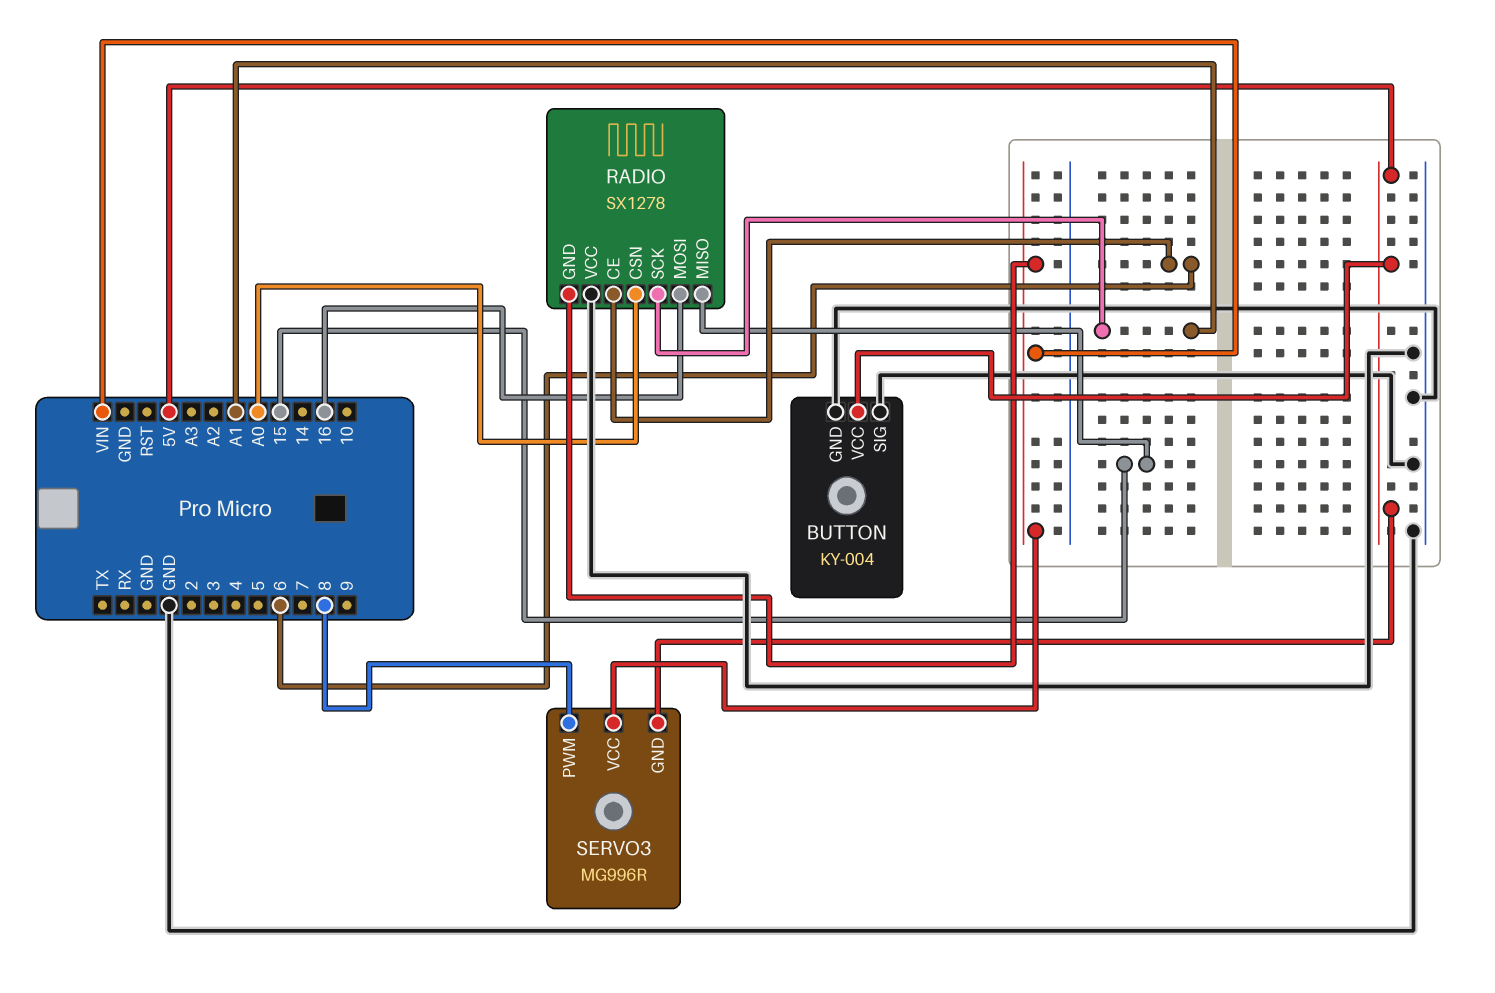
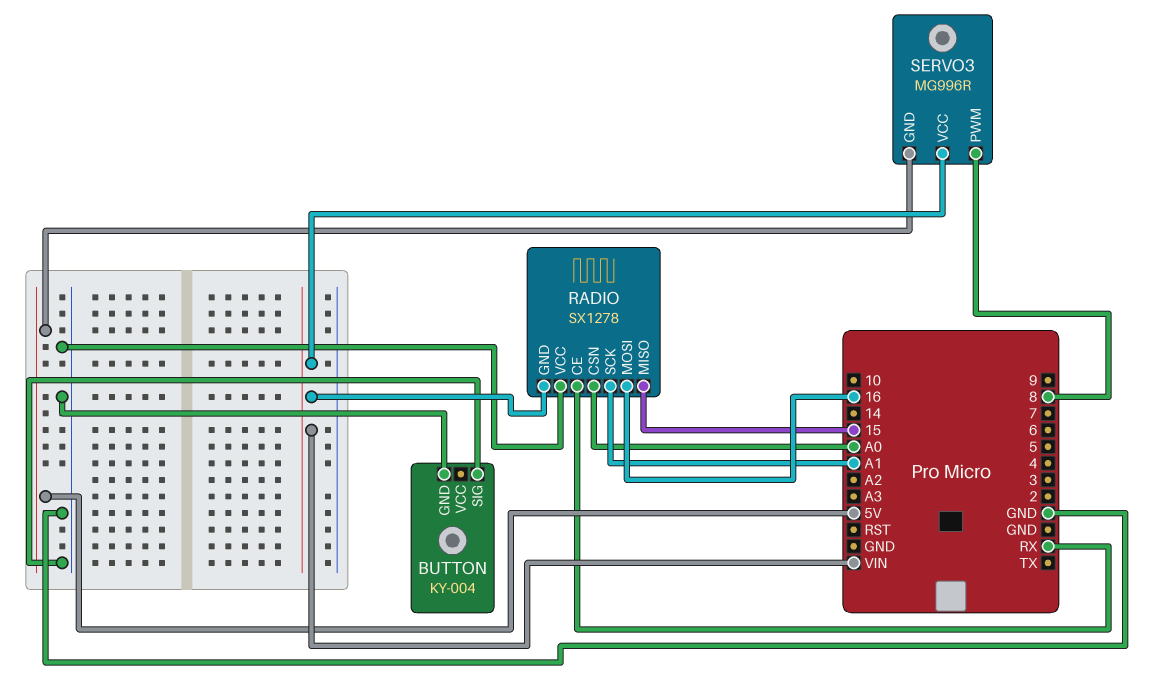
BUTTON pin VCC: 5V -> none
RADIO pin CE: 6 -> RX

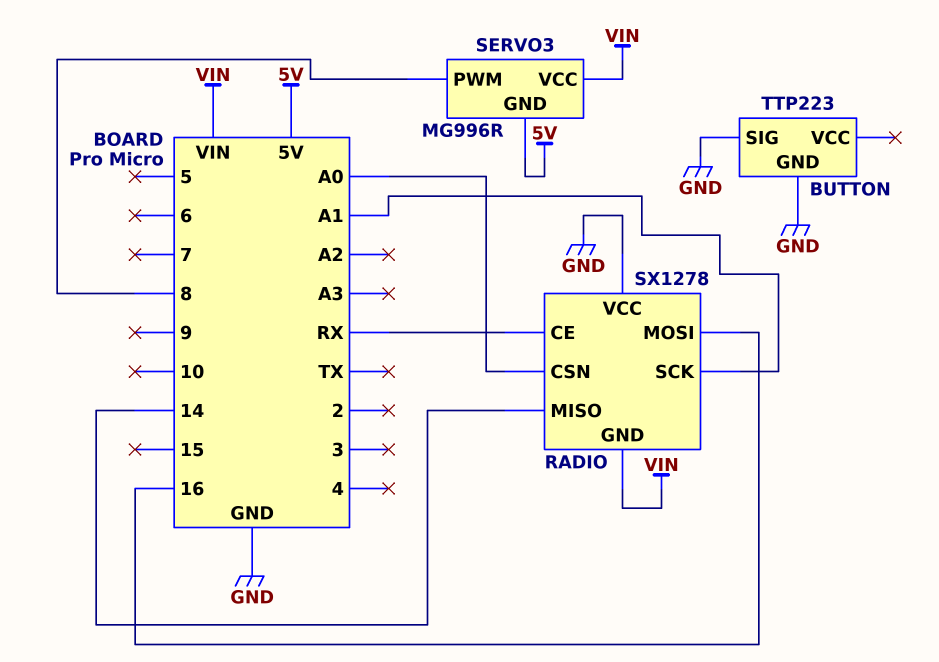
BUTTON: KY-004 -> TTP223
RADIO pin MISO: 15 -> 14

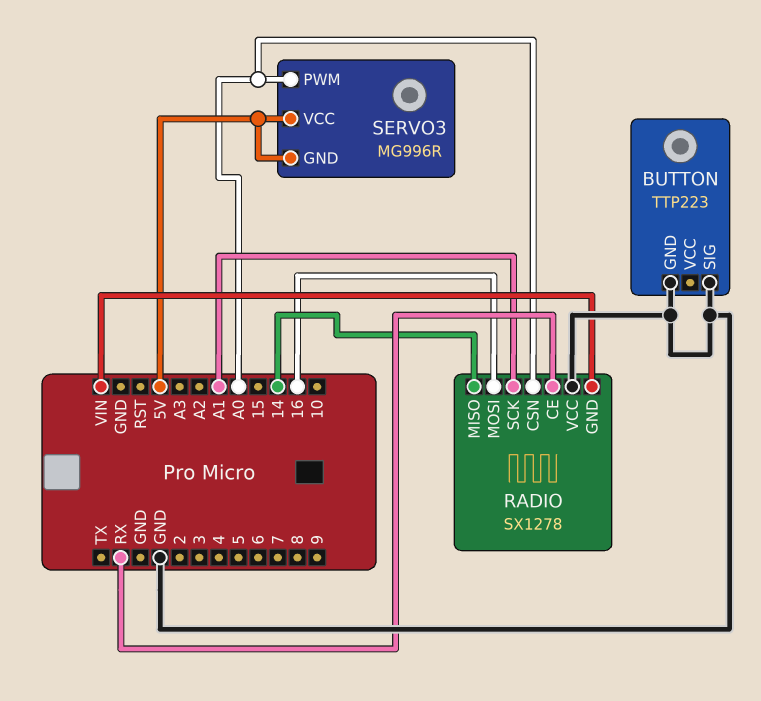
SERVO3 pin PWM: 8 -> A0
SERVO3 pin VCC: VIN -> 5V

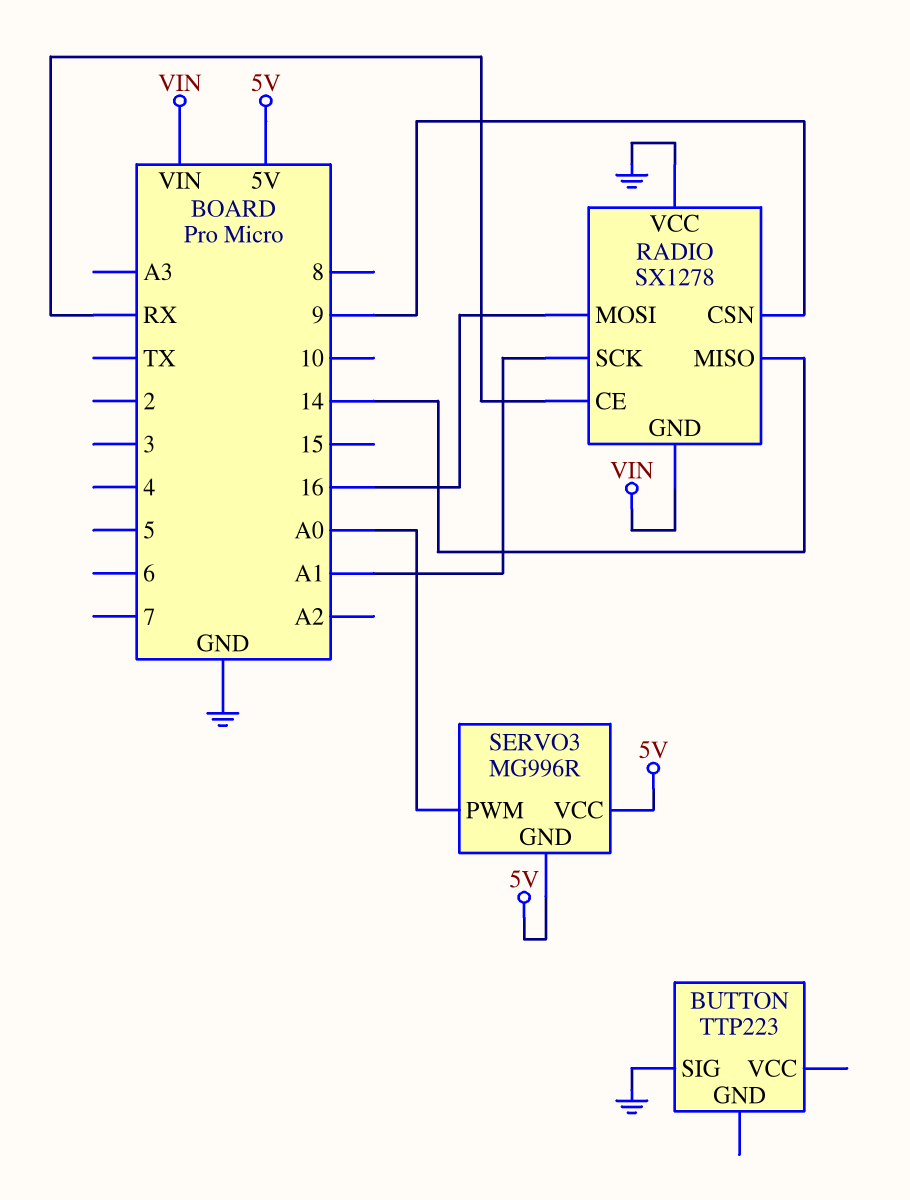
BUTTON pin GND: GND -> none
RADIO pin CSN: A0 -> 9

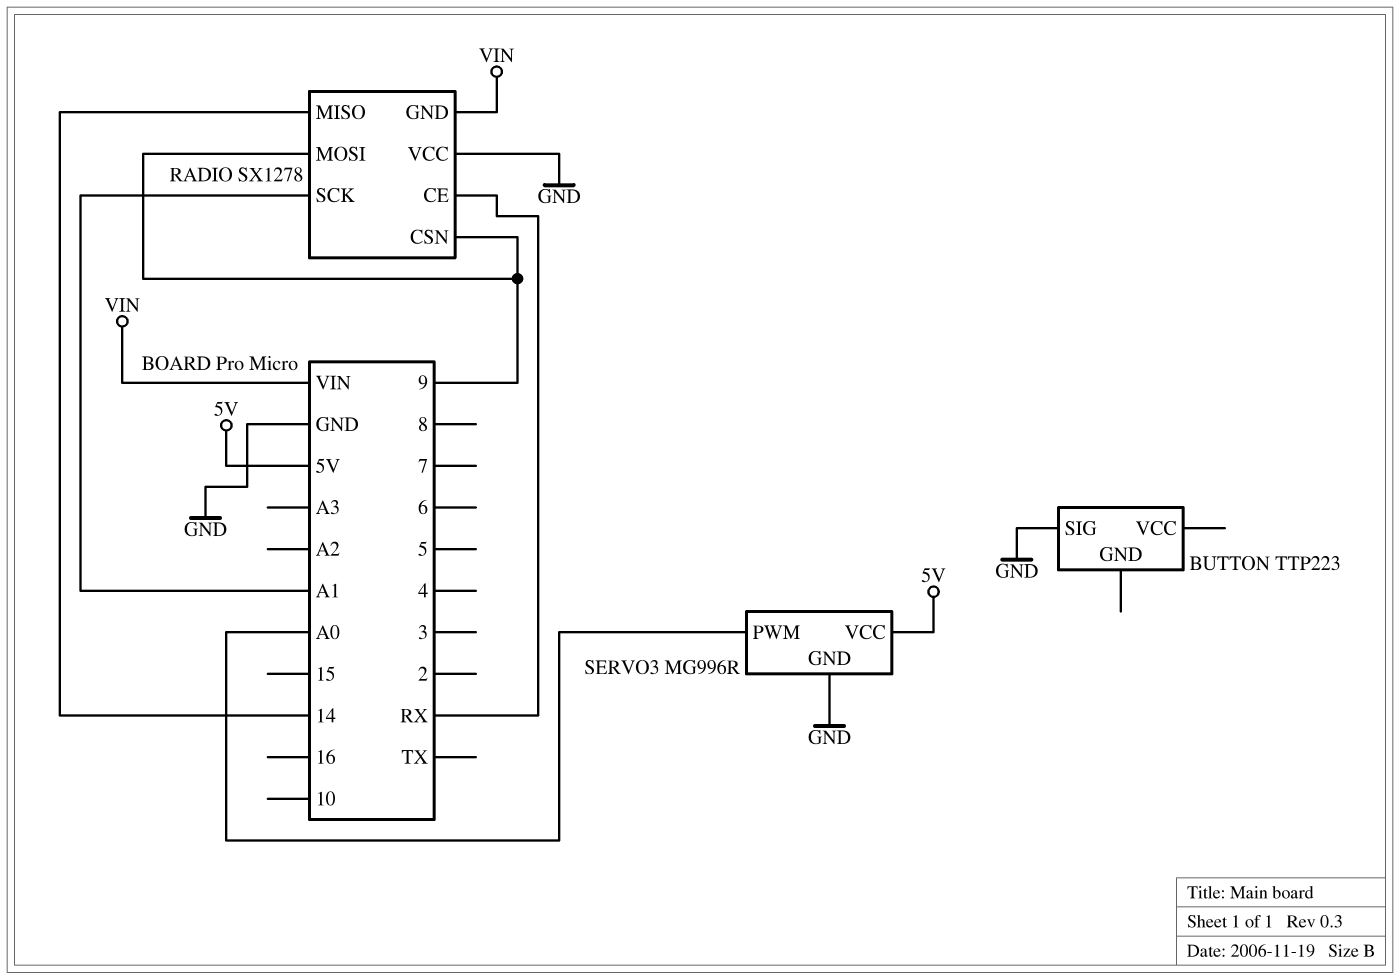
RADIO pin MOSI: 16 -> 9
SERVO3 pin GND: 5V -> GND

